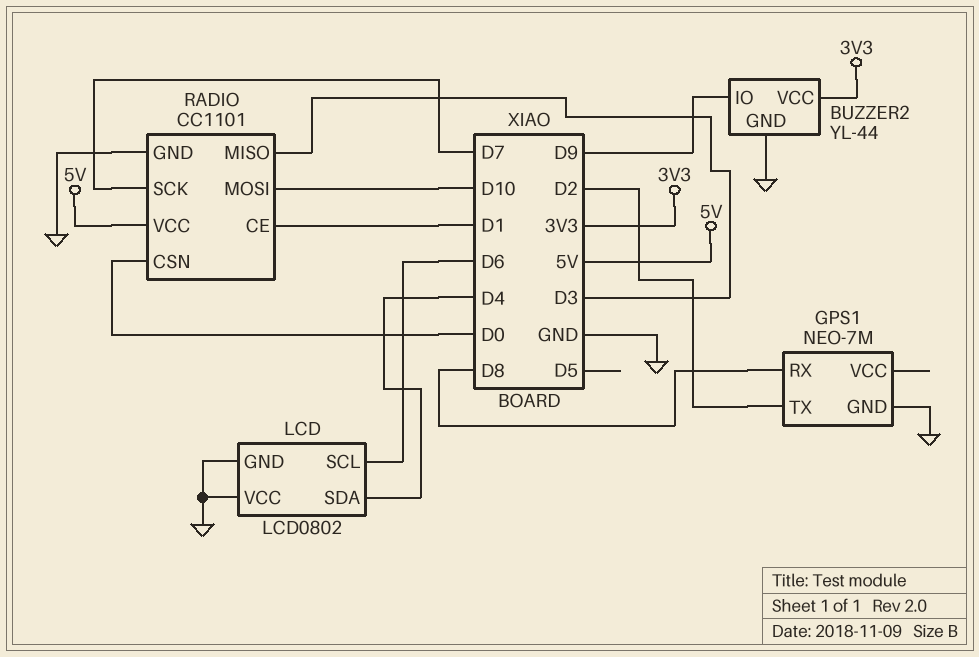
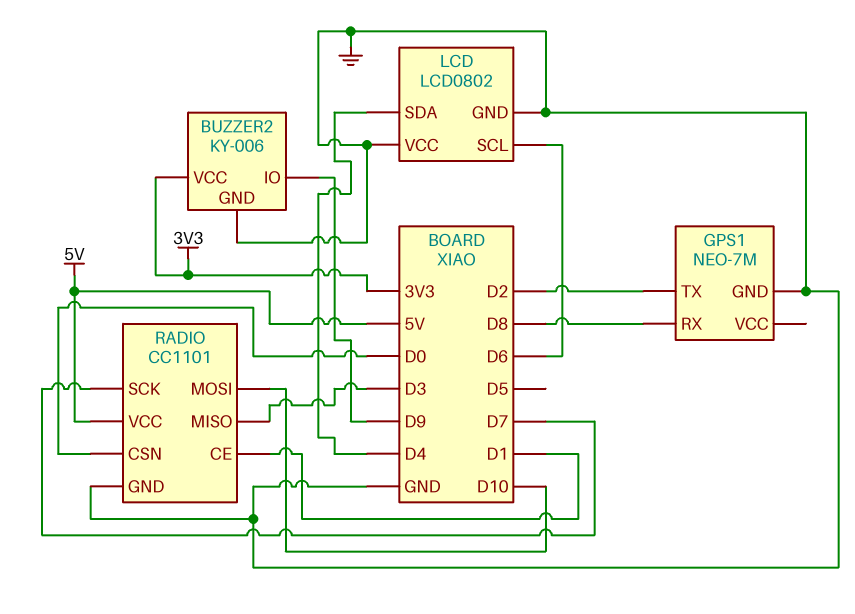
BUZZER2: YL-44 -> KY-006

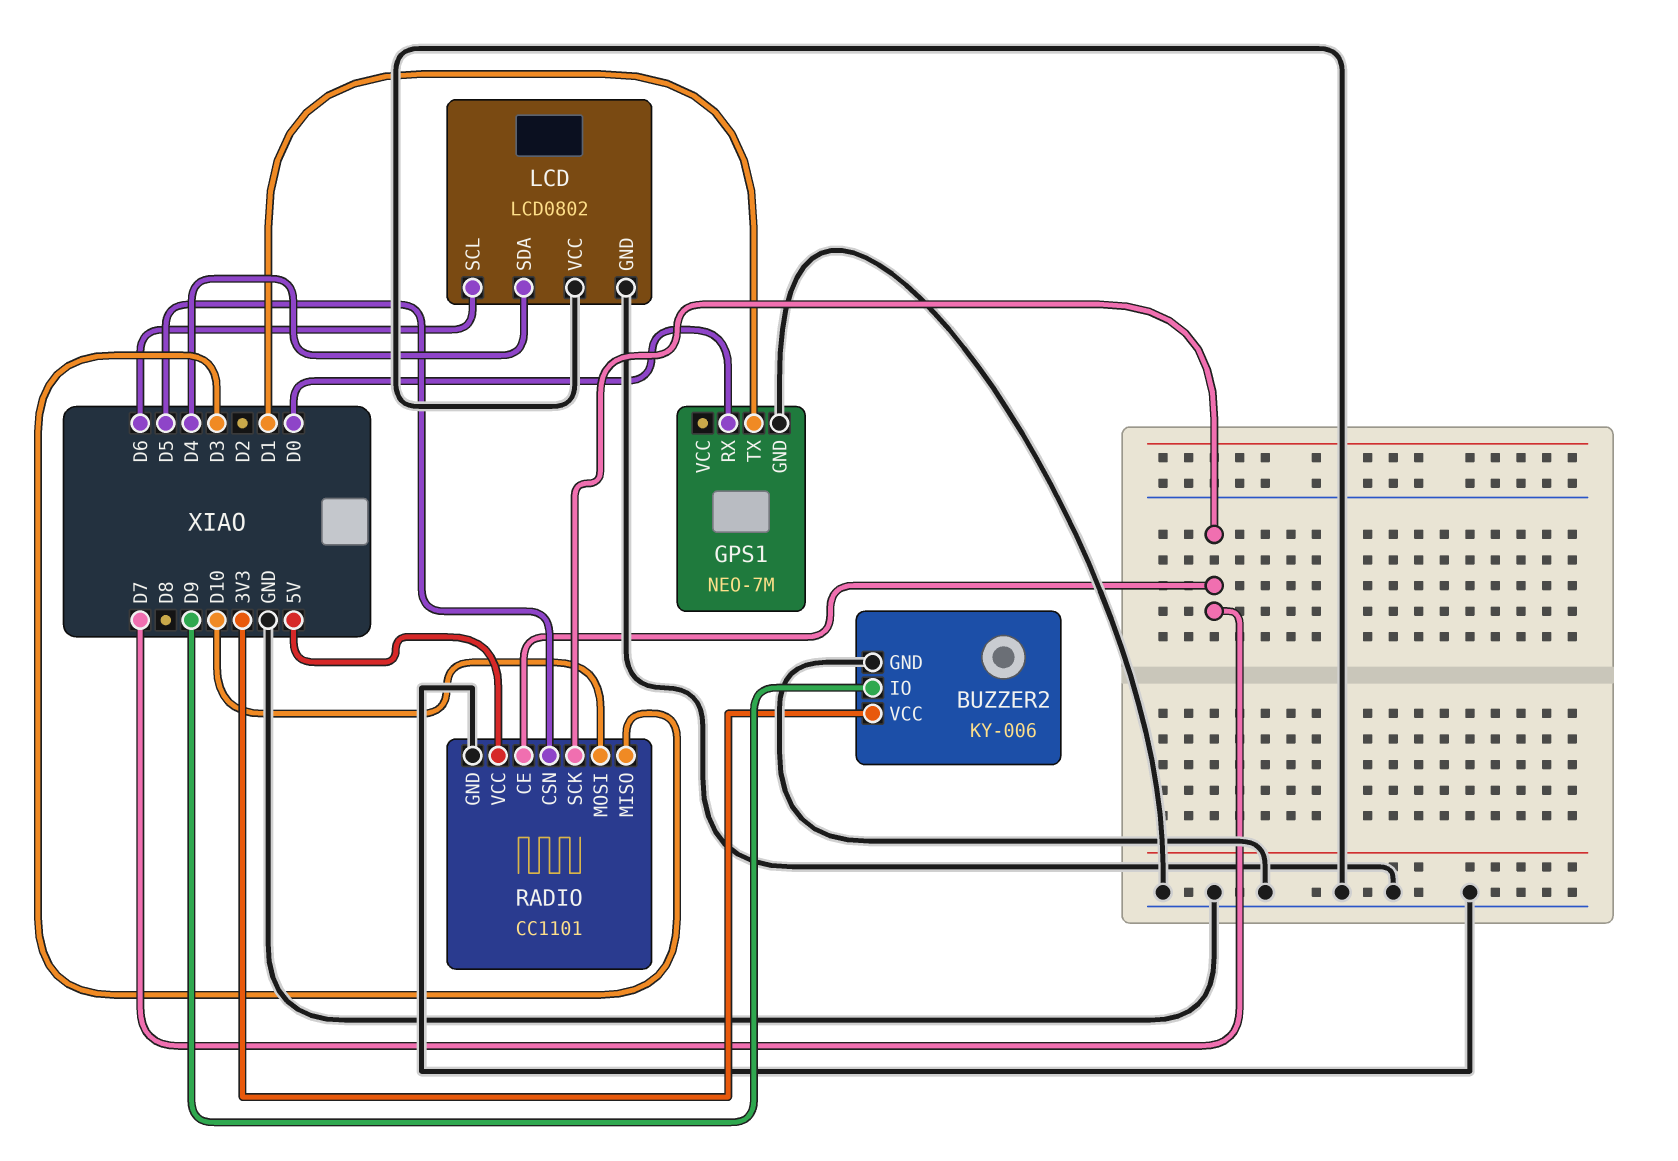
GPS1 pin RX: D8 -> D0
GPS1 pin TX: D2 -> D1
RADIO pin CE: D1 -> D7
RADIO pin CSN: D0 -> D5

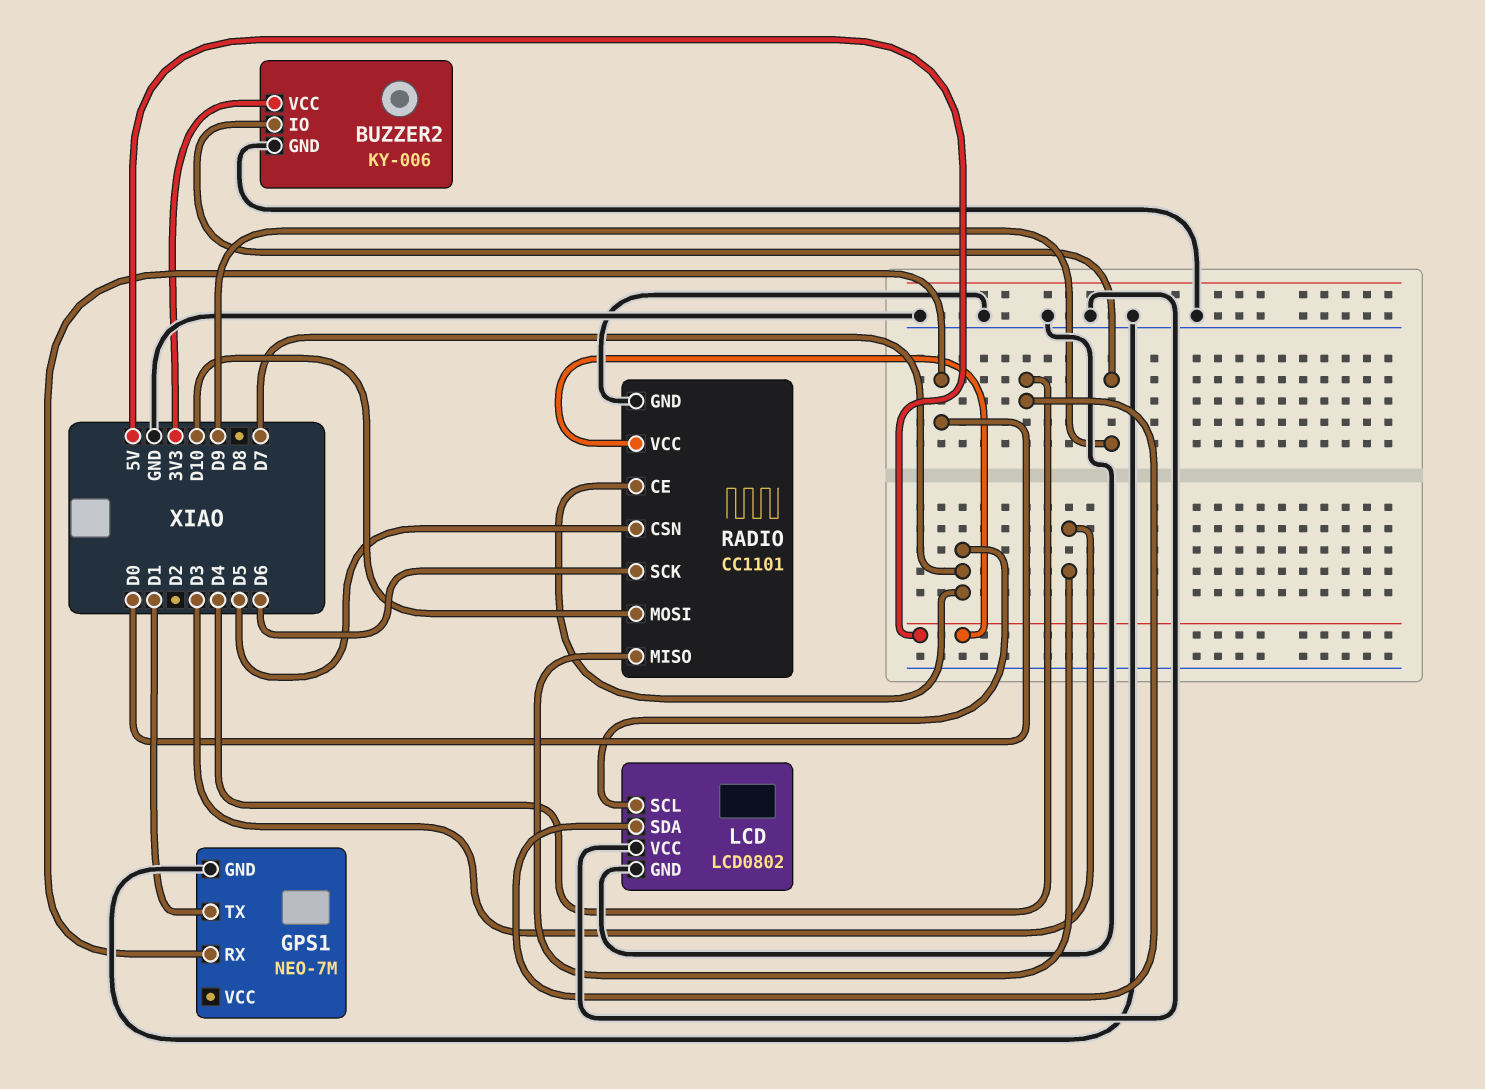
LCD pin SCL: D6 -> D7
RADIO pin SCK: D7 -> D6

